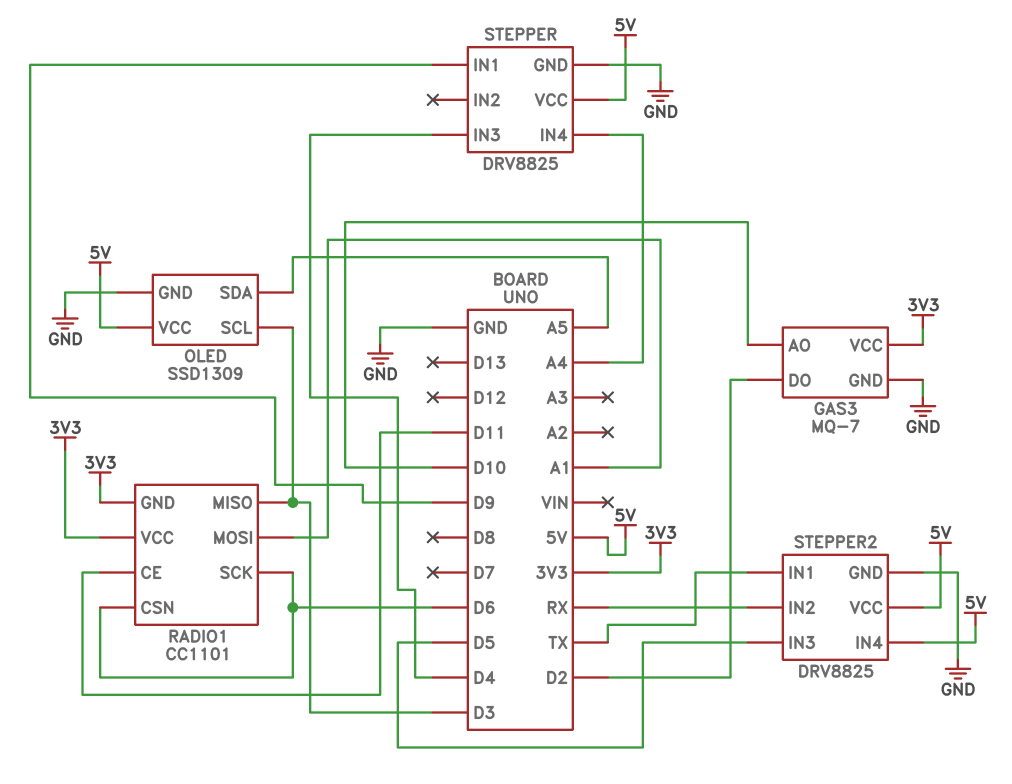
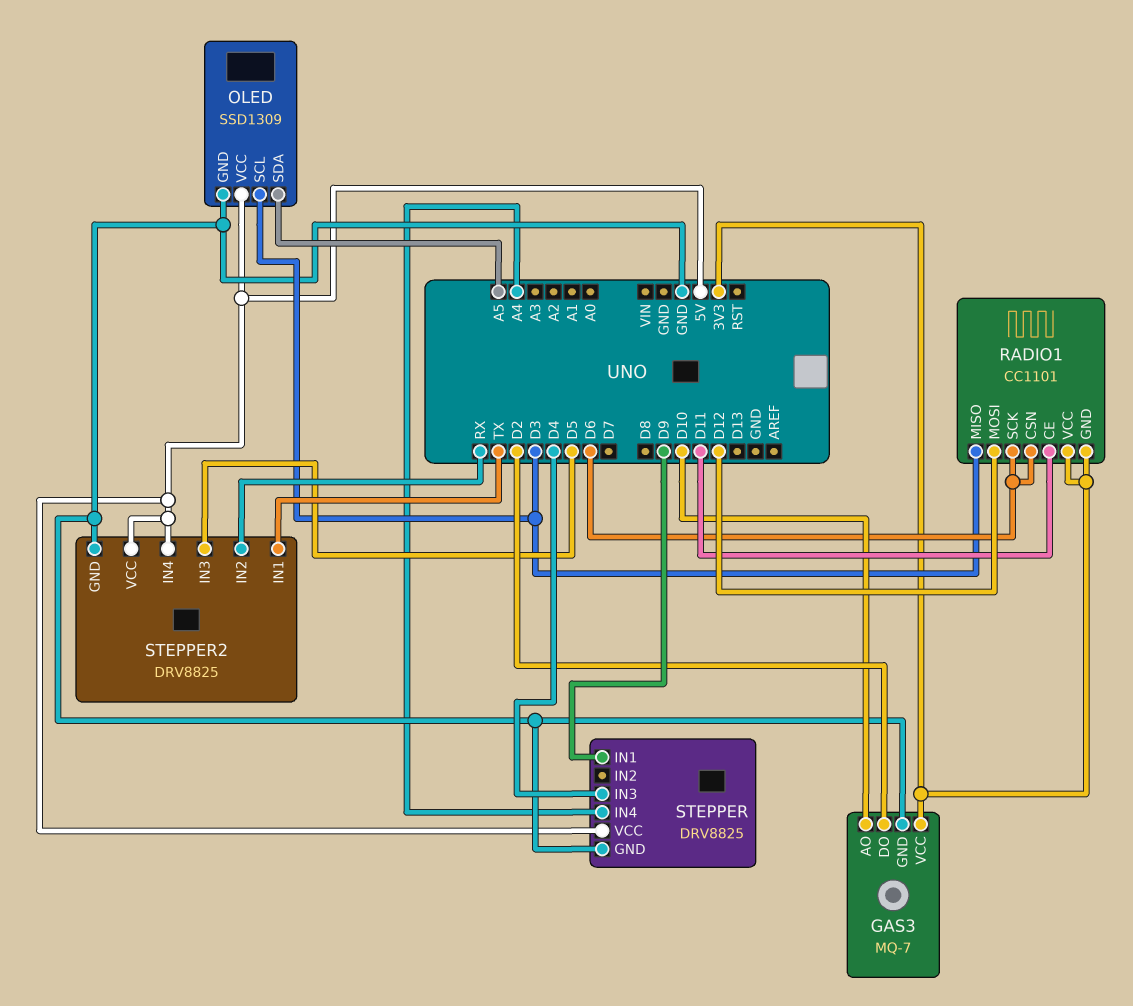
RADIO1 pin MOSI: A1 -> D12

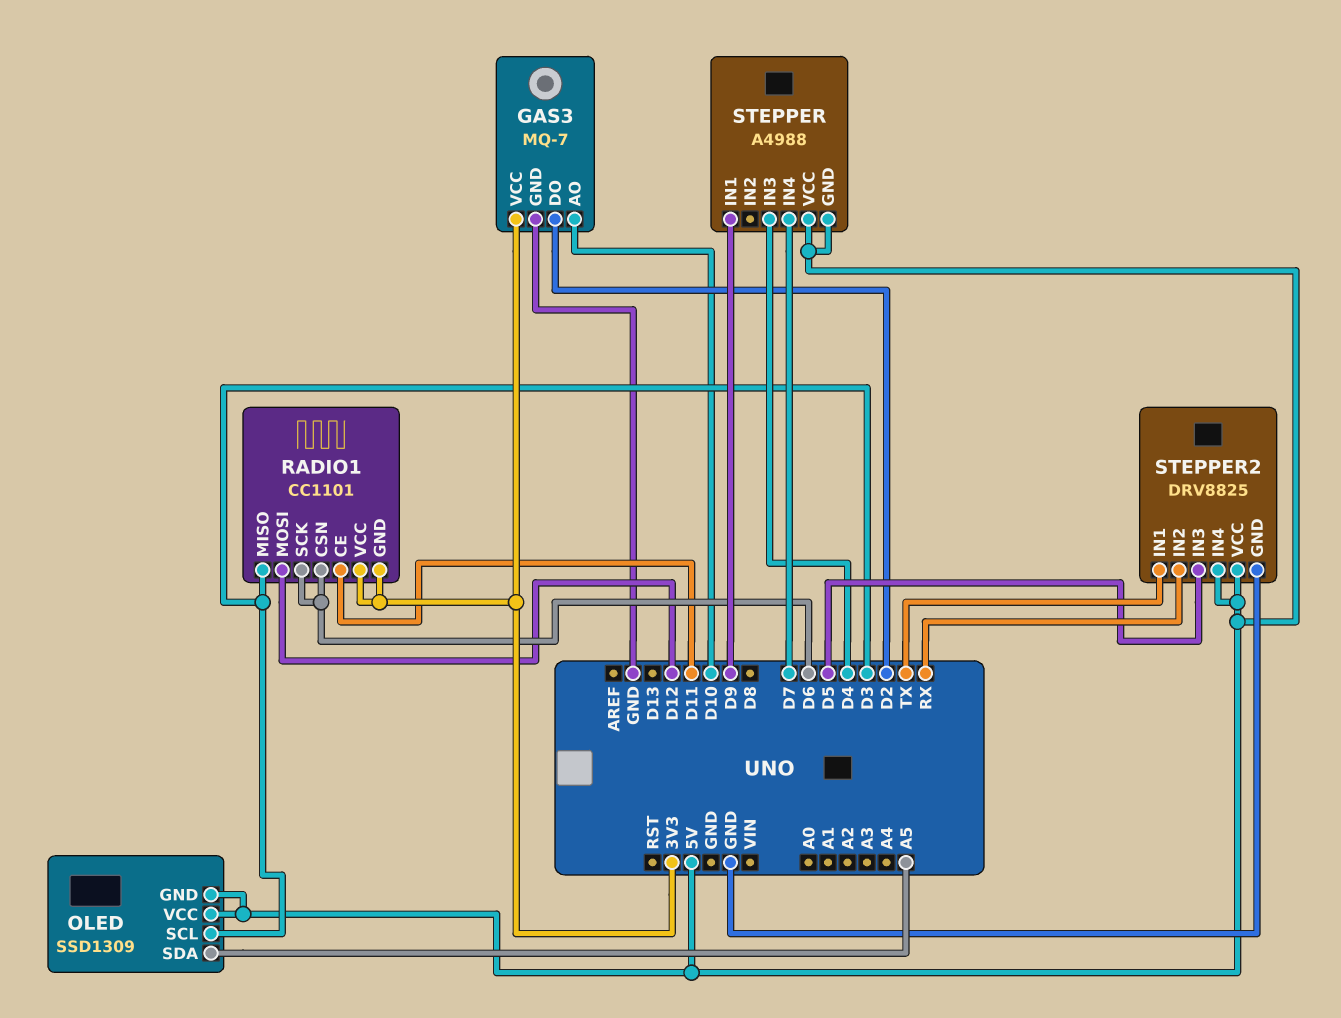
OLED pin GND: GND -> 5V
STEPPER: DRV8825 -> A4988
STEPPER pin GND: GND -> 5V
STEPPER pin IN4: A4 -> D7

